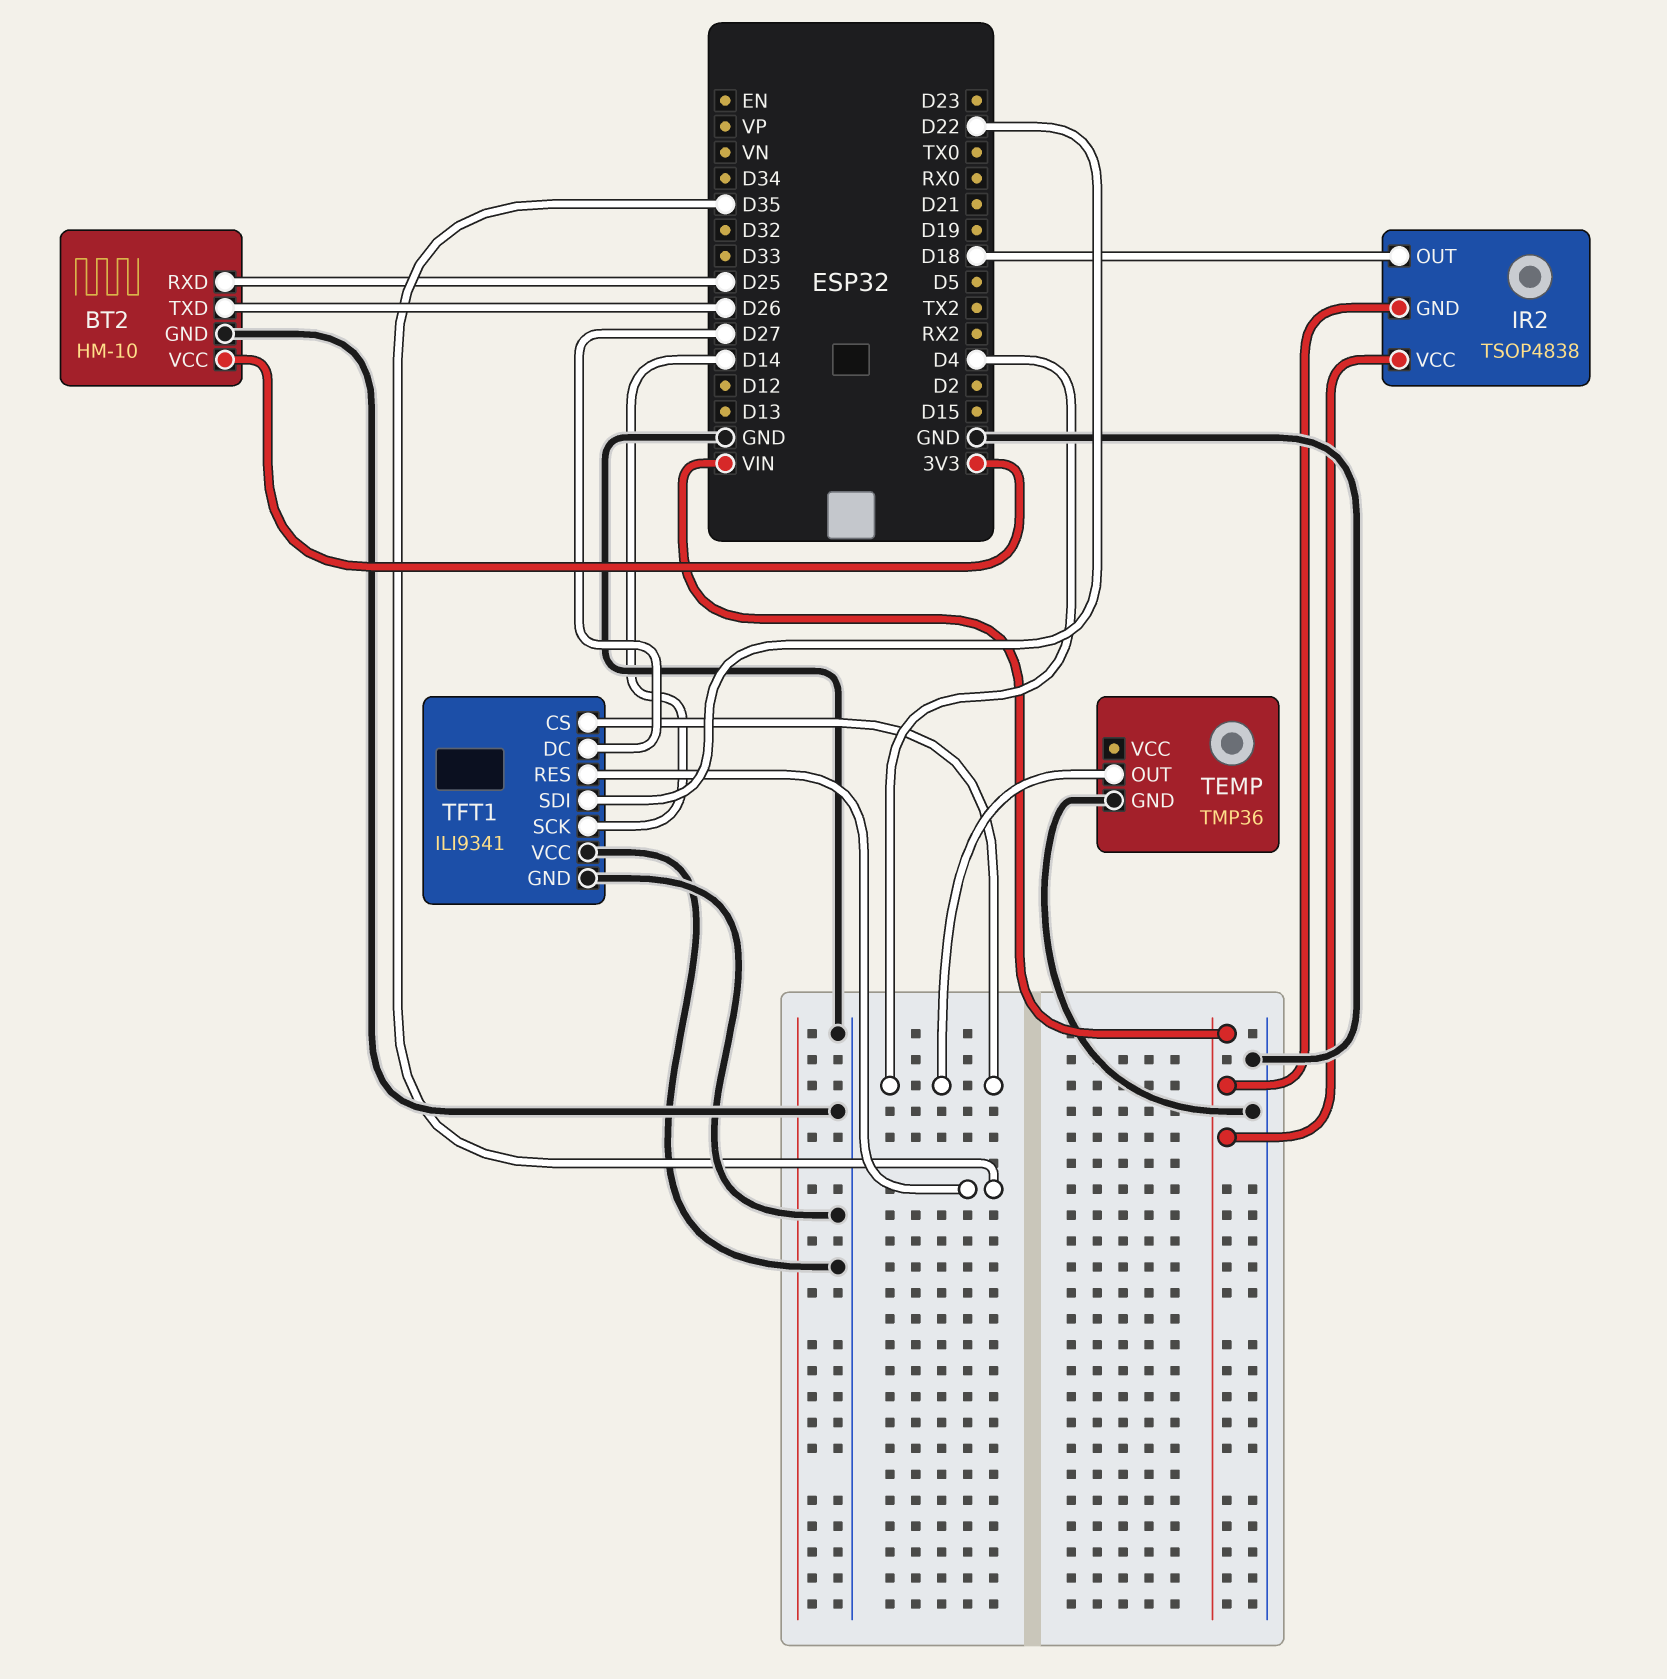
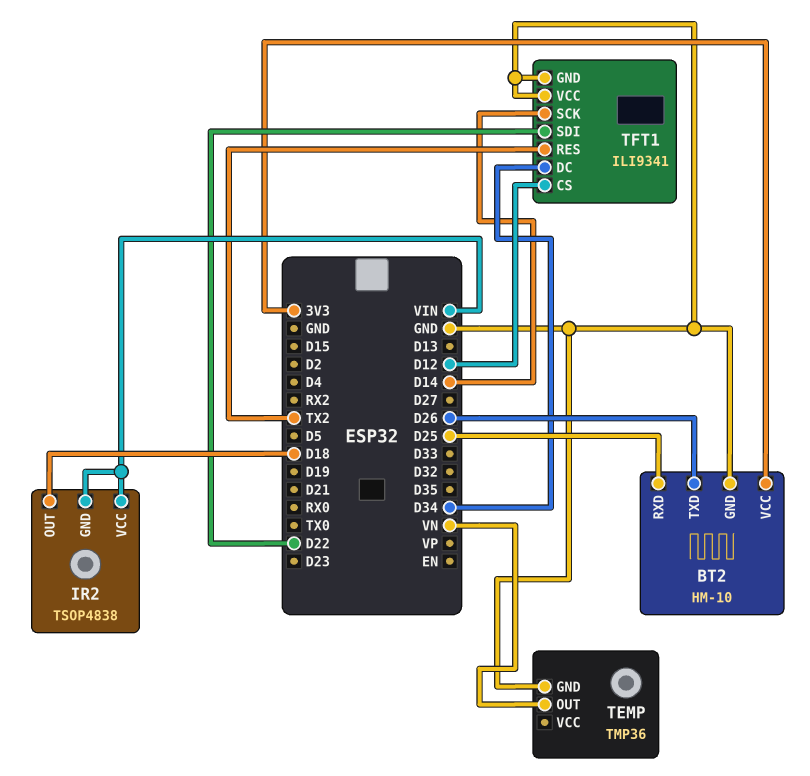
TEMP pin OUT: D4 -> VN
TFT1 pin CS: D4 -> D12
TFT1 pin DC: D27 -> D34
TFT1 pin RES: D35 -> TX2

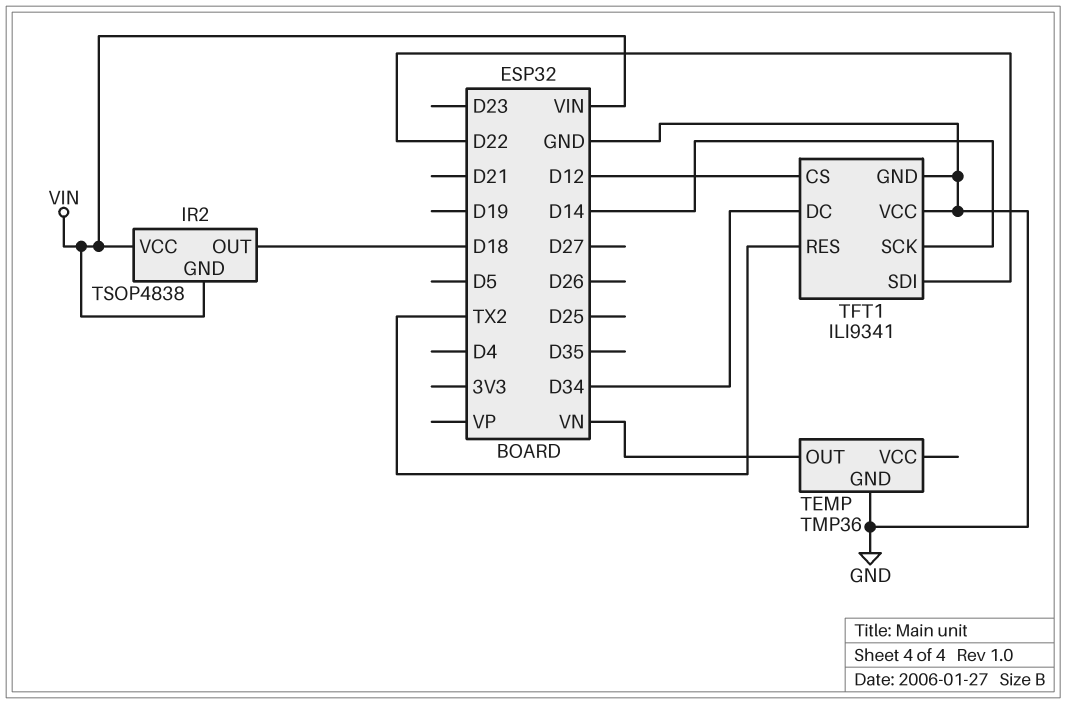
BT2: HM-10 -> none
BT2 pin GND: GND -> none
BT2 pin RXD: D25 -> none
BT2 pin TXD: D26 -> none
BT2 pin VCC: 3V3 -> none

